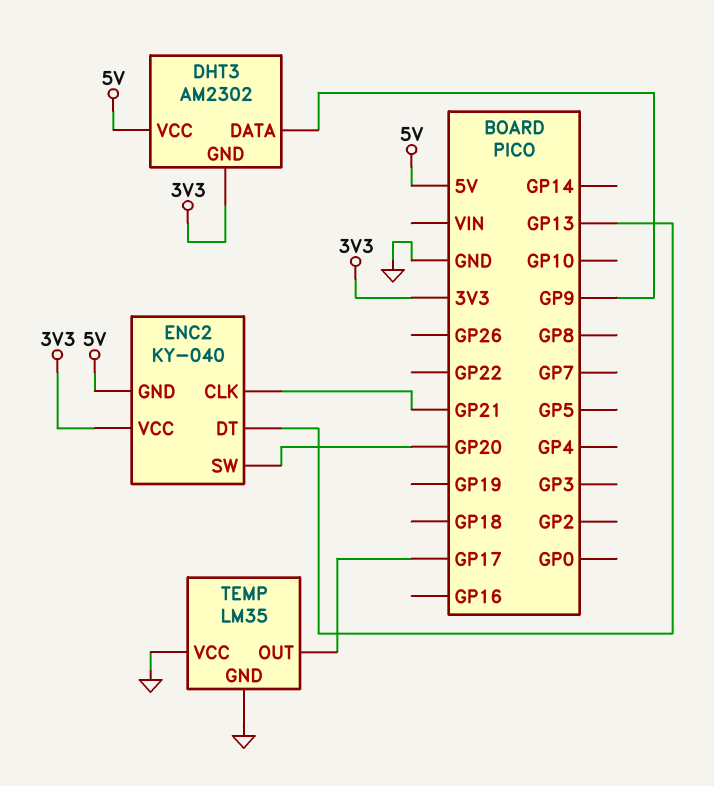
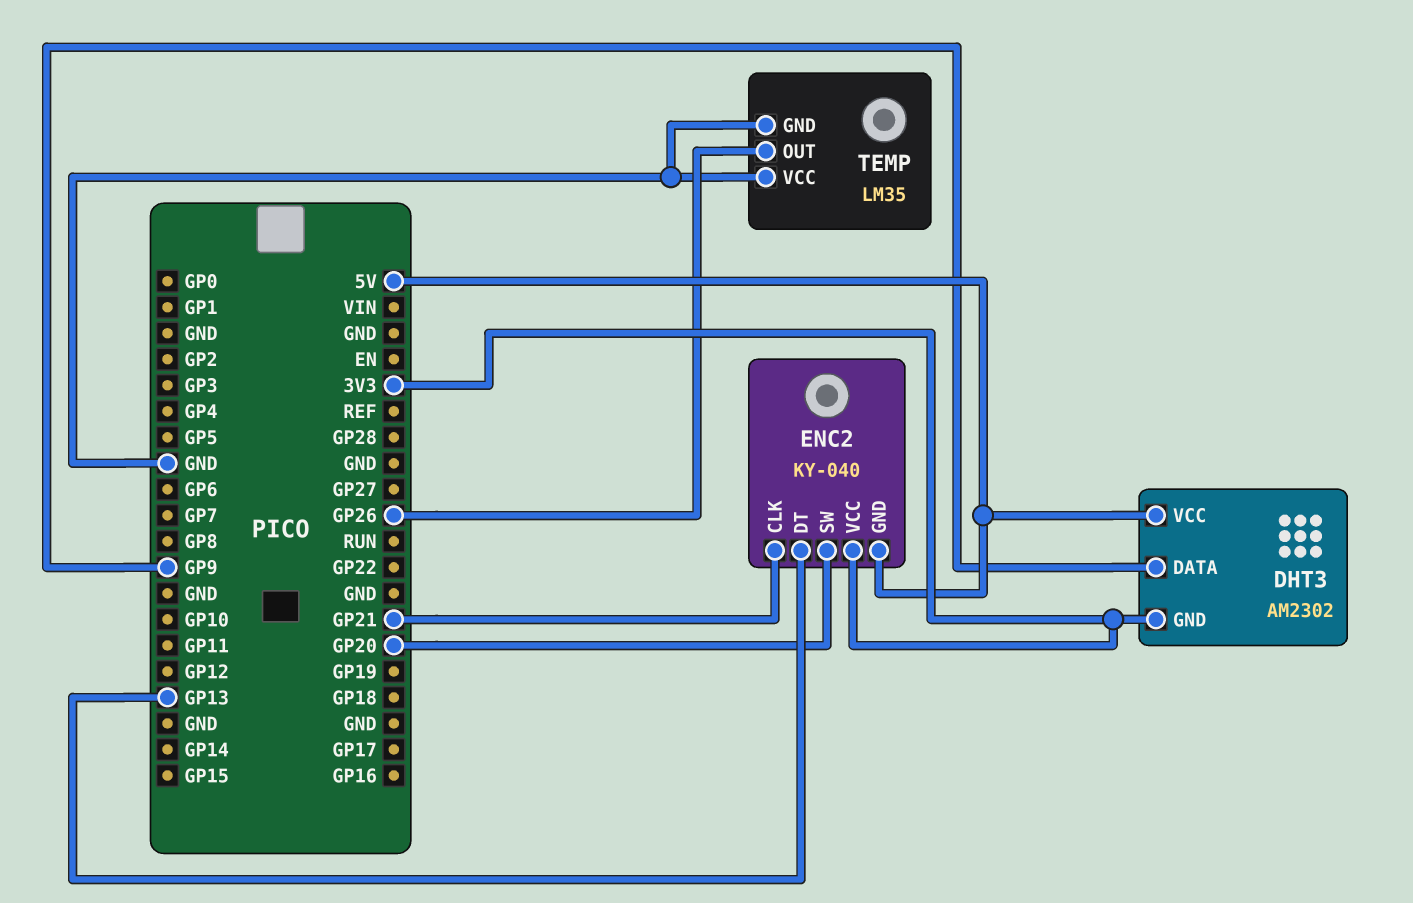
TEMP pin OUT: GP17 -> GP26

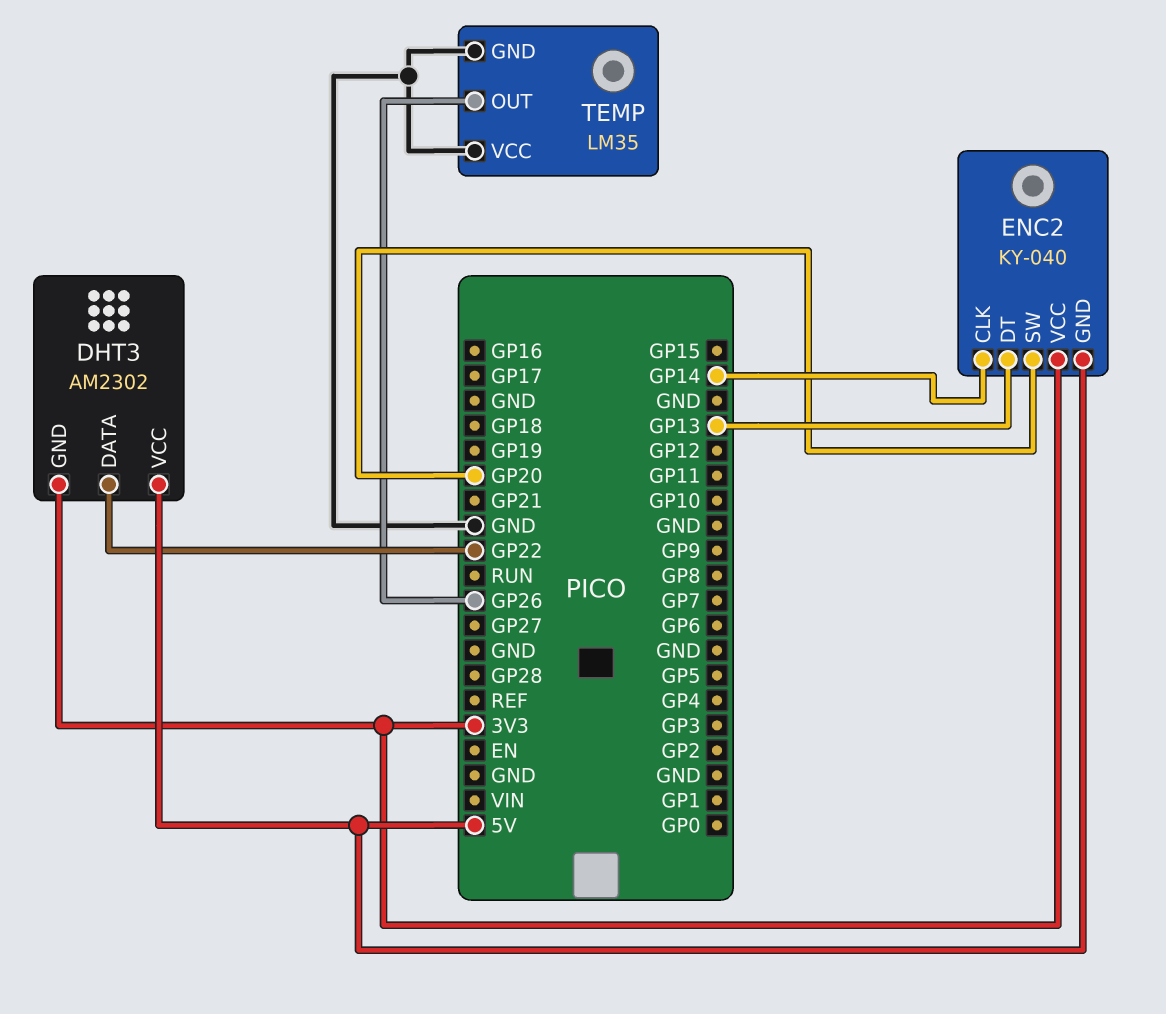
DHT3 pin DATA: GP9 -> GP22
ENC2 pin CLK: GP21 -> GP14

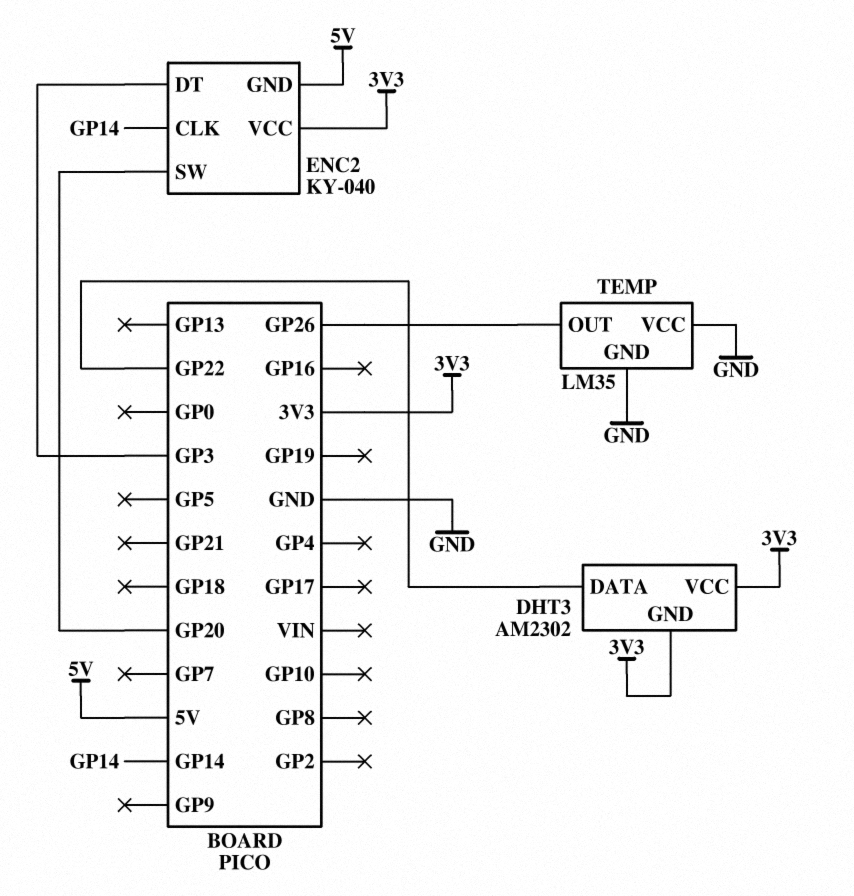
DHT3 pin VCC: 5V -> 3V3
ENC2 pin DT: GP13 -> GP3

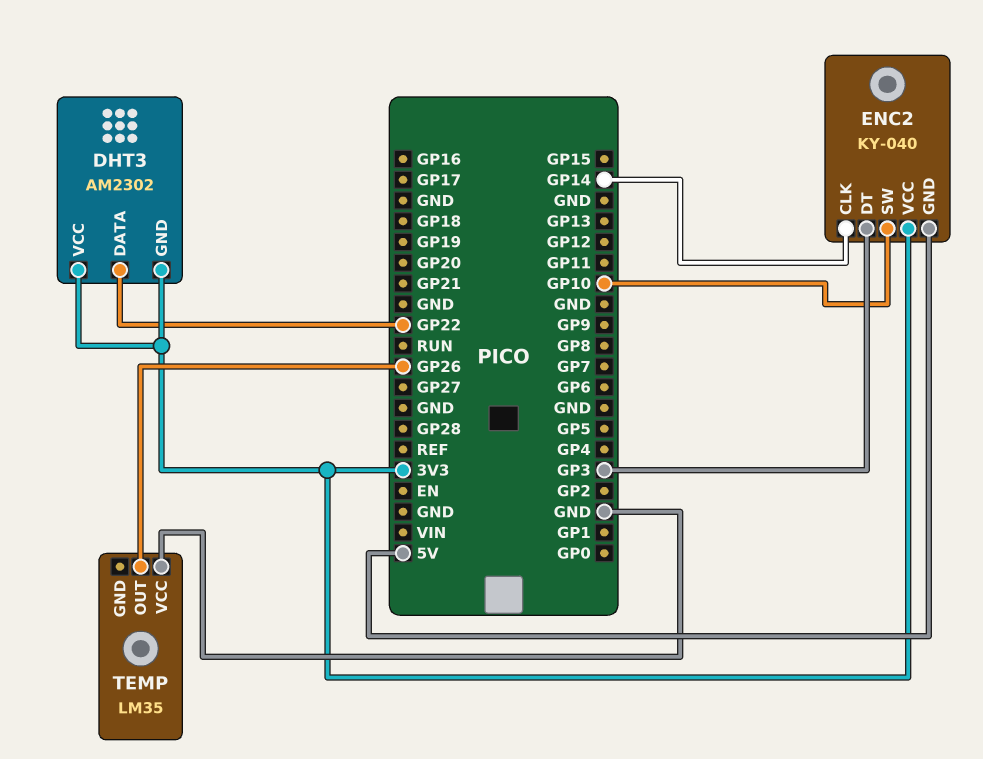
ENC2 pin SW: GP20 -> GP10
TEMP pin GND: GND -> none

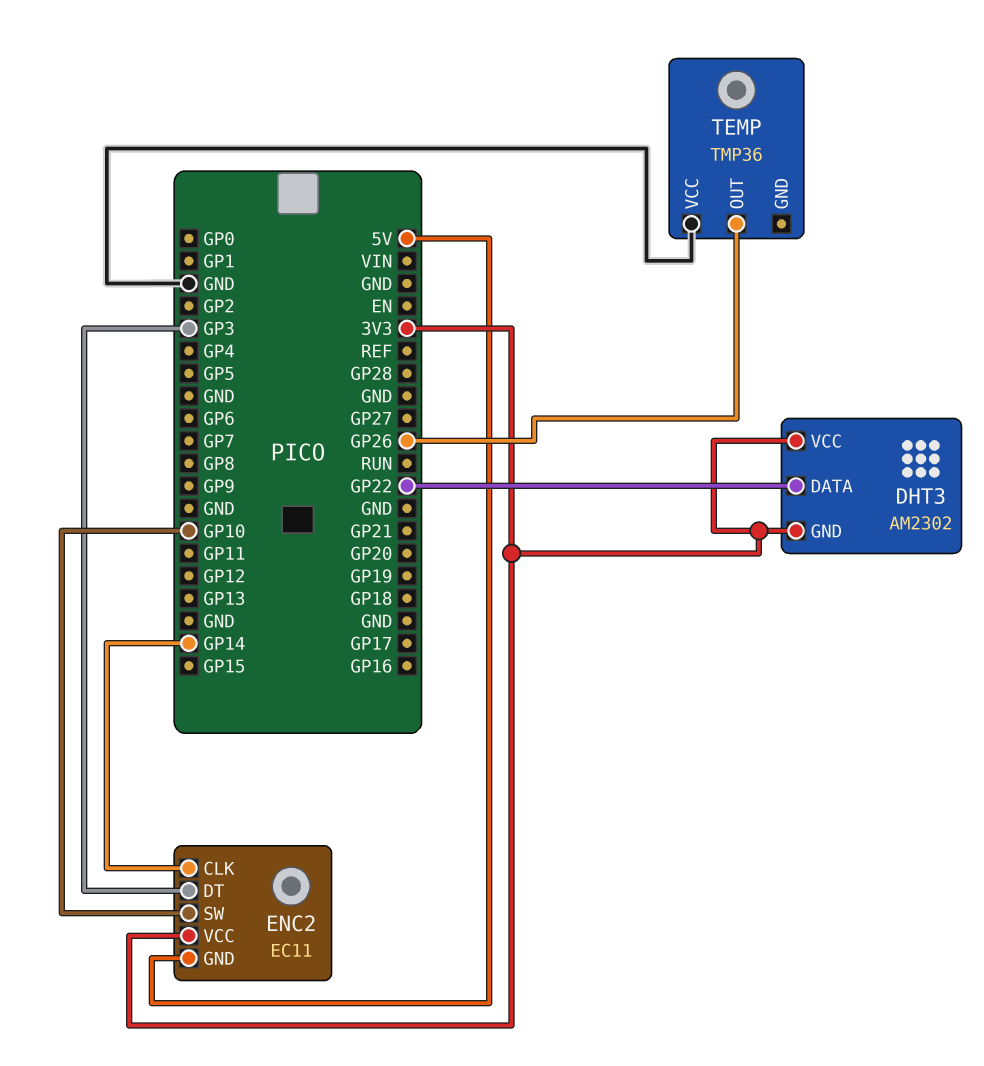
ENC2: KY-040 -> EC11
TEMP: LM35 -> TMP36

